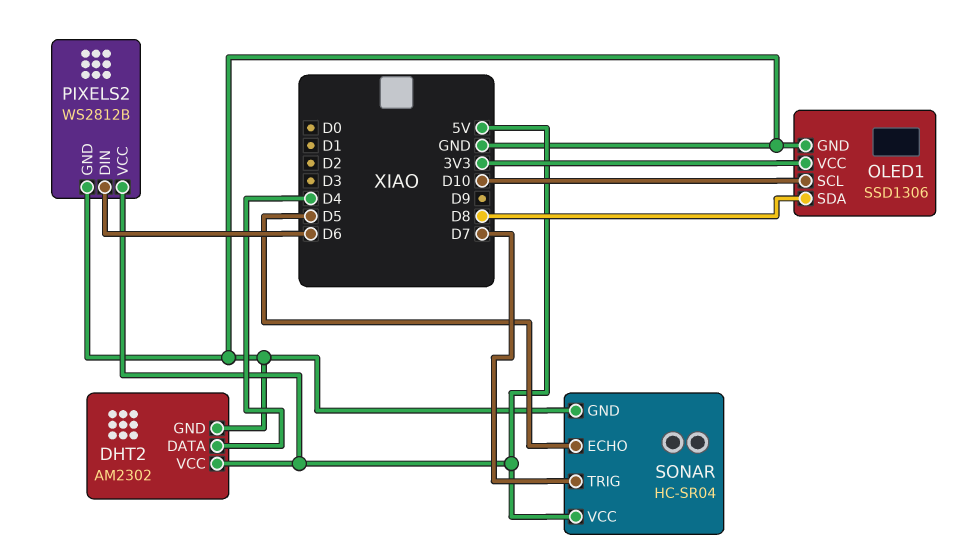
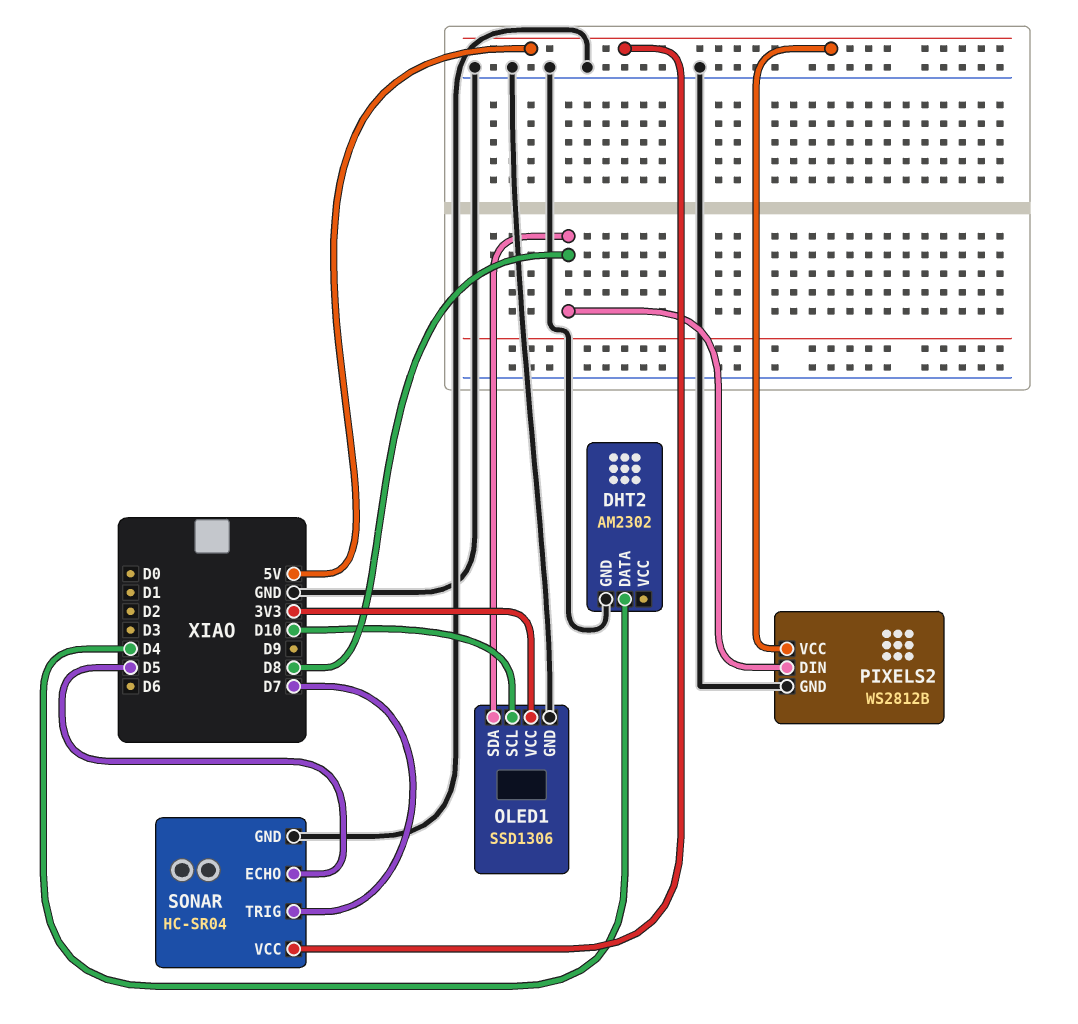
DHT2 pin VCC: 5V -> none
PIXELS2 pin DIN: D6 -> D8

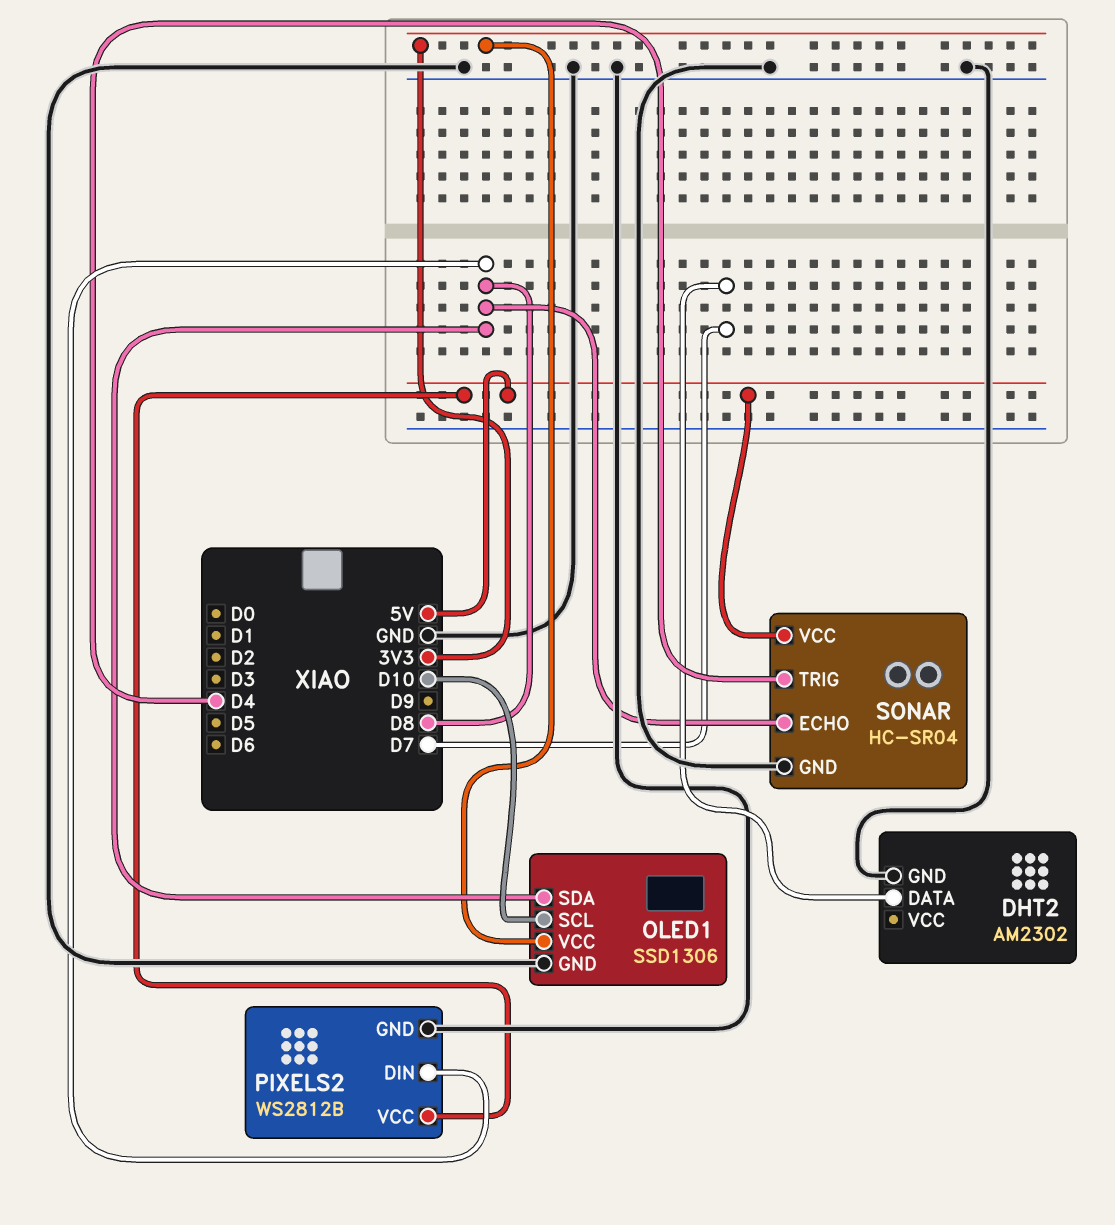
DHT2 pin DATA: D4 -> D7
SONAR pin ECHO: D5 -> D8
SONAR pin TRIG: D7 -> D4

